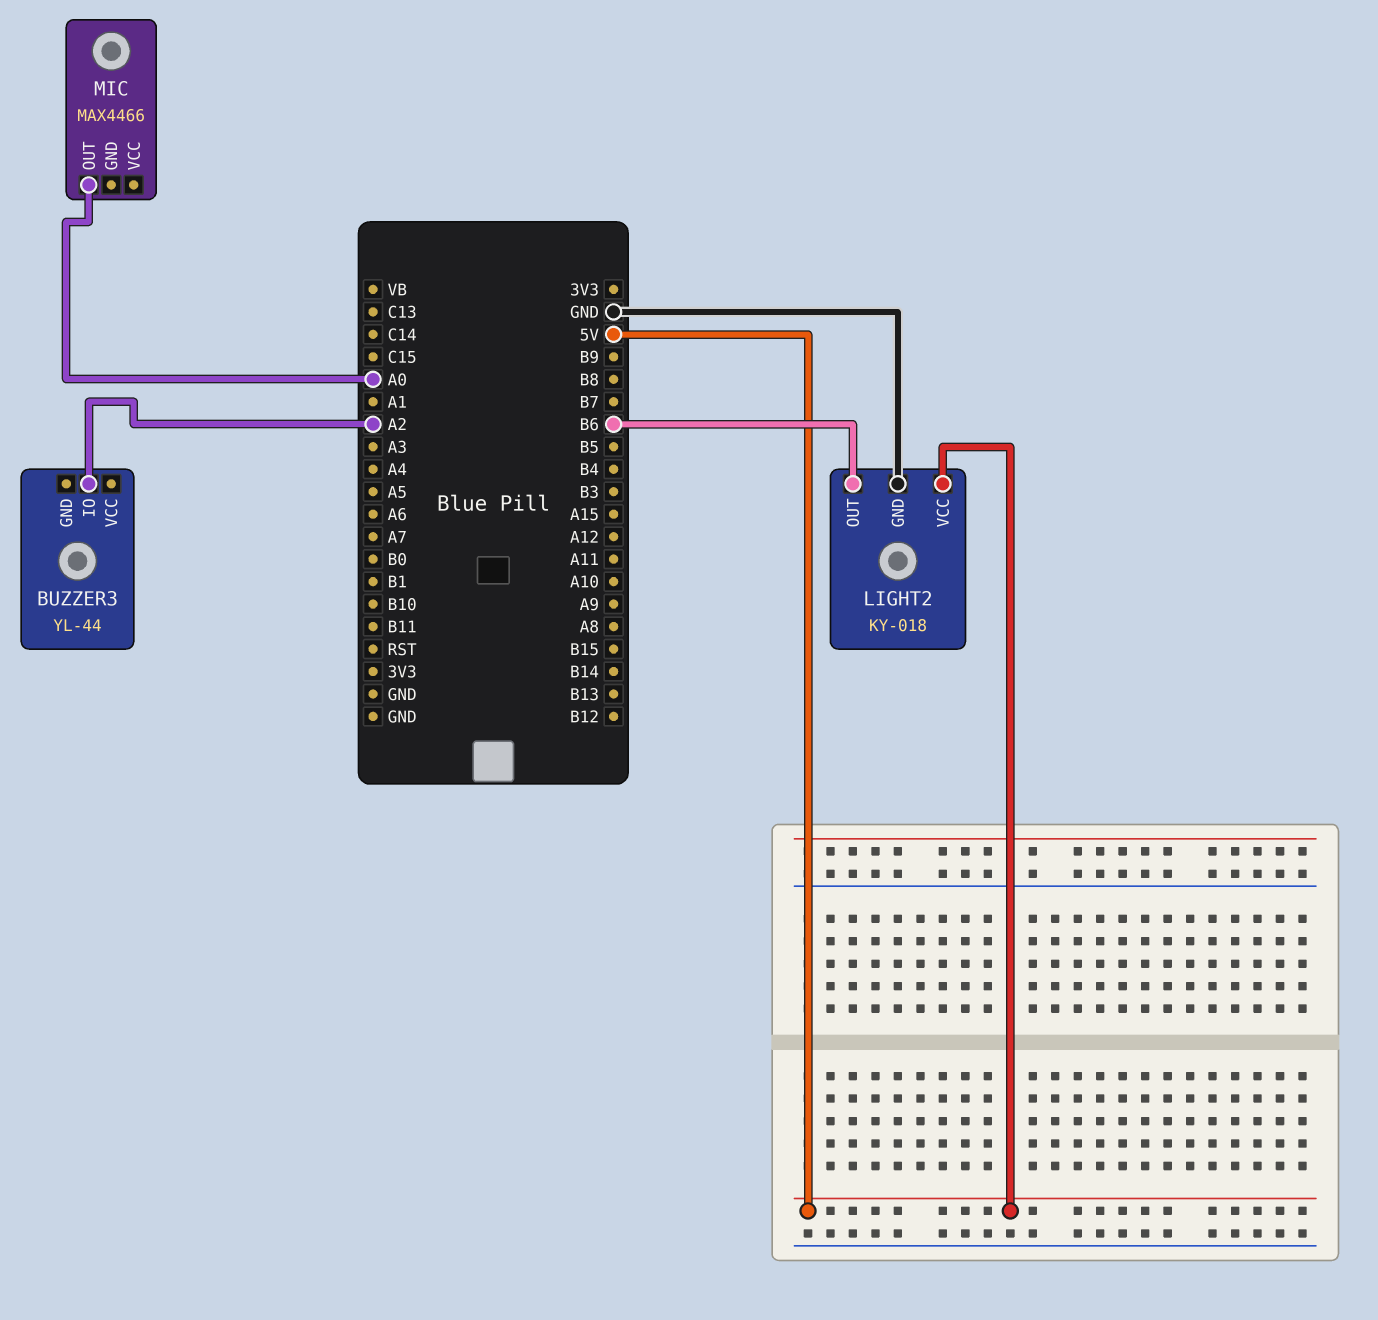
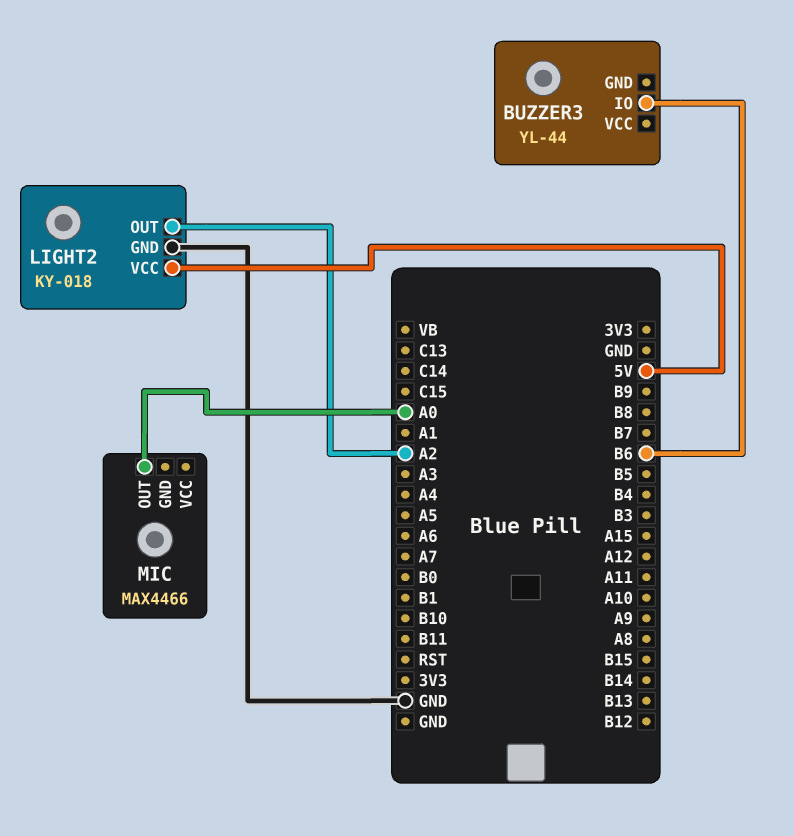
BUZZER3 pin IO: A2 -> B6
LIGHT2 pin OUT: B6 -> A2

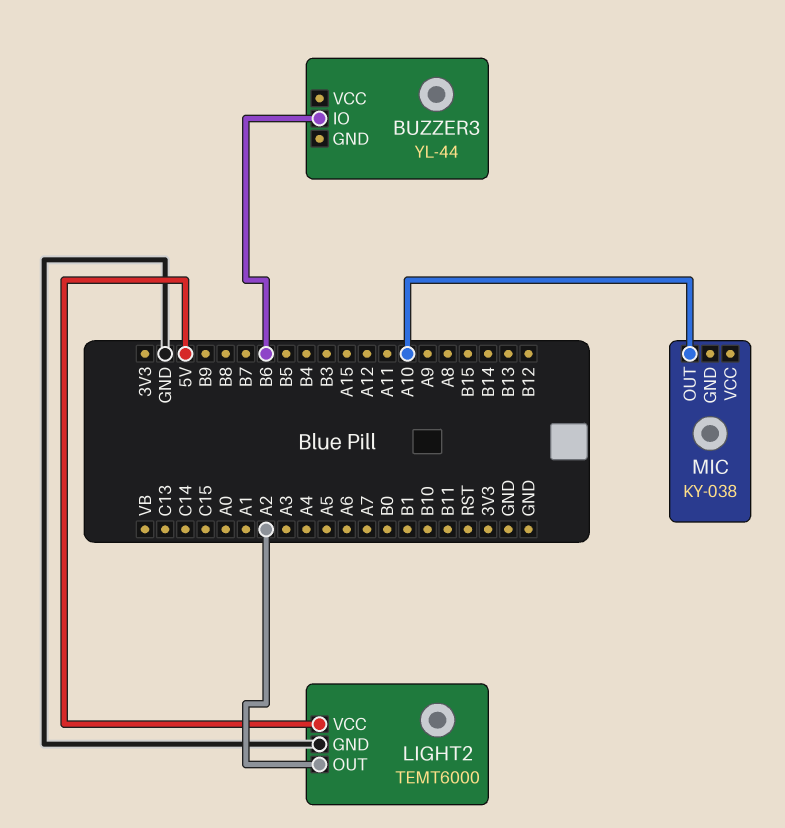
LIGHT2: KY-018 -> TEMT6000
MIC: MAX4466 -> KY-038
MIC pin OUT: A0 -> A10

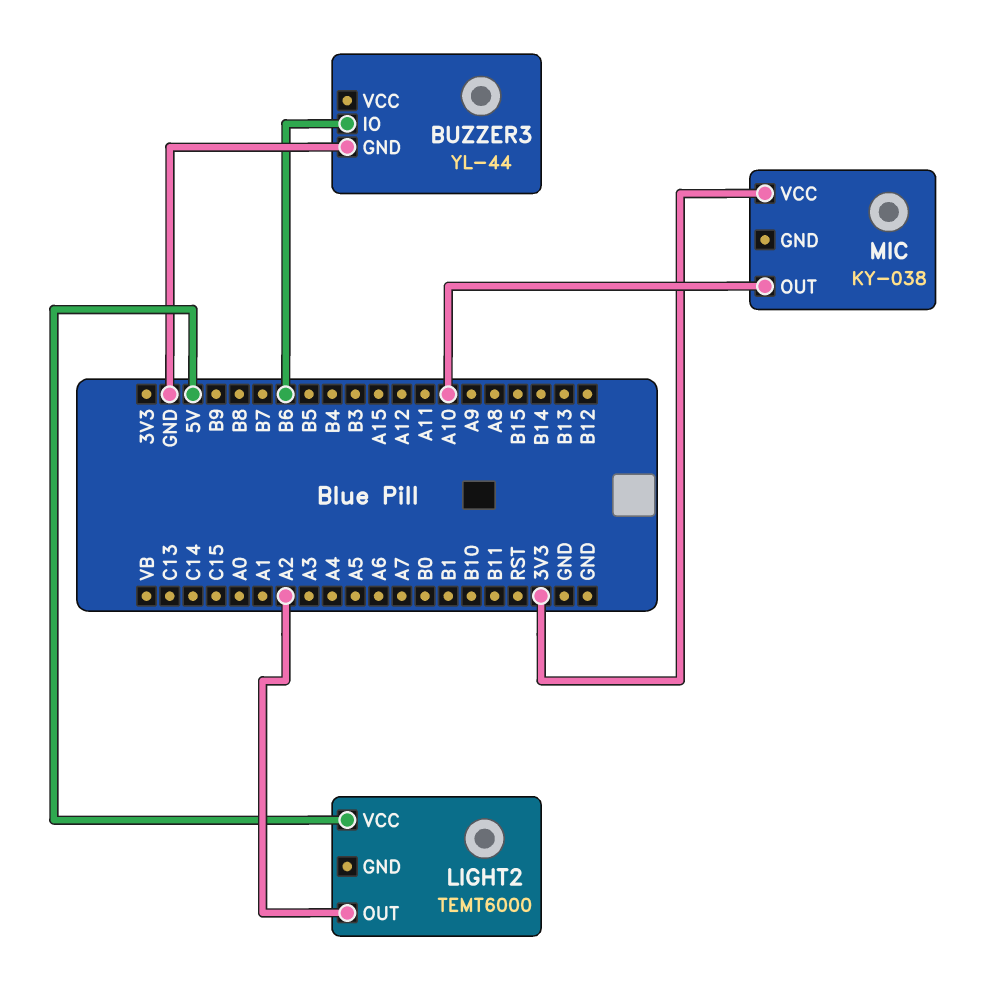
BUZZER3 pin GND: none -> GND
LIGHT2 pin GND: GND -> none
MIC pin VCC: none -> 3V3

